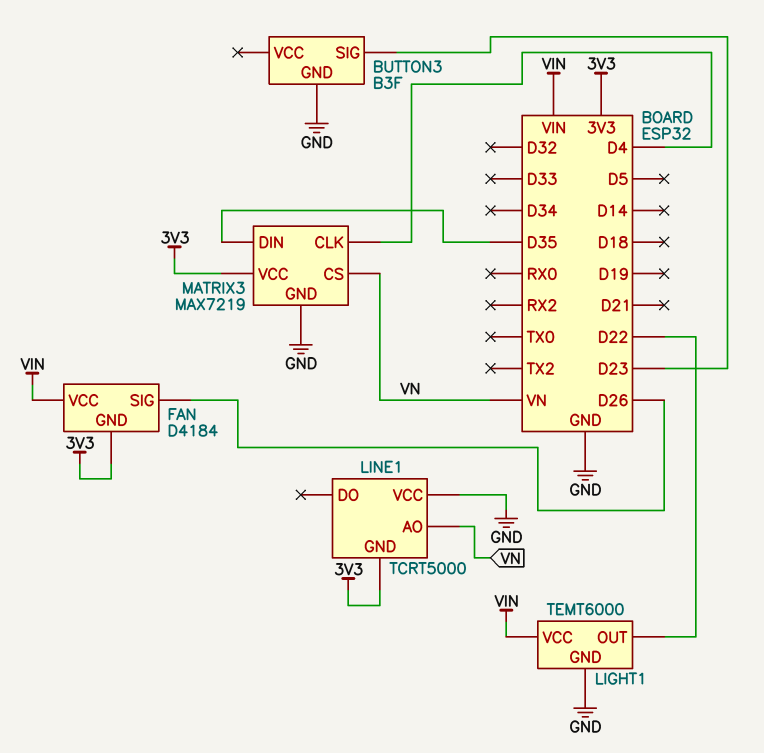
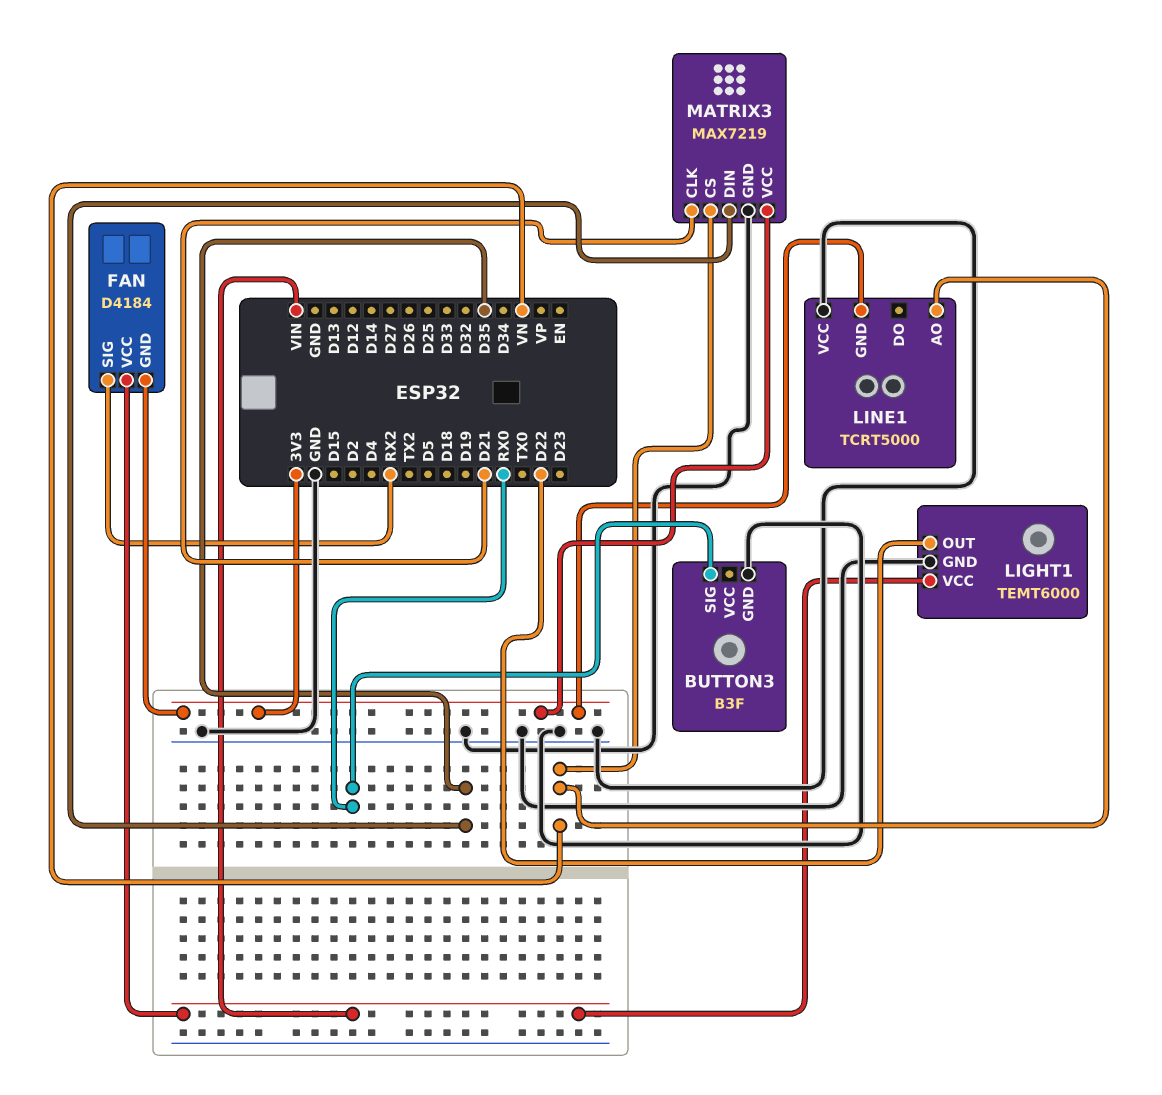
BUTTON3 pin SIG: D23 -> RX0
FAN pin SIG: D26 -> RX2
MATRIX3 pin CLK: D4 -> D21

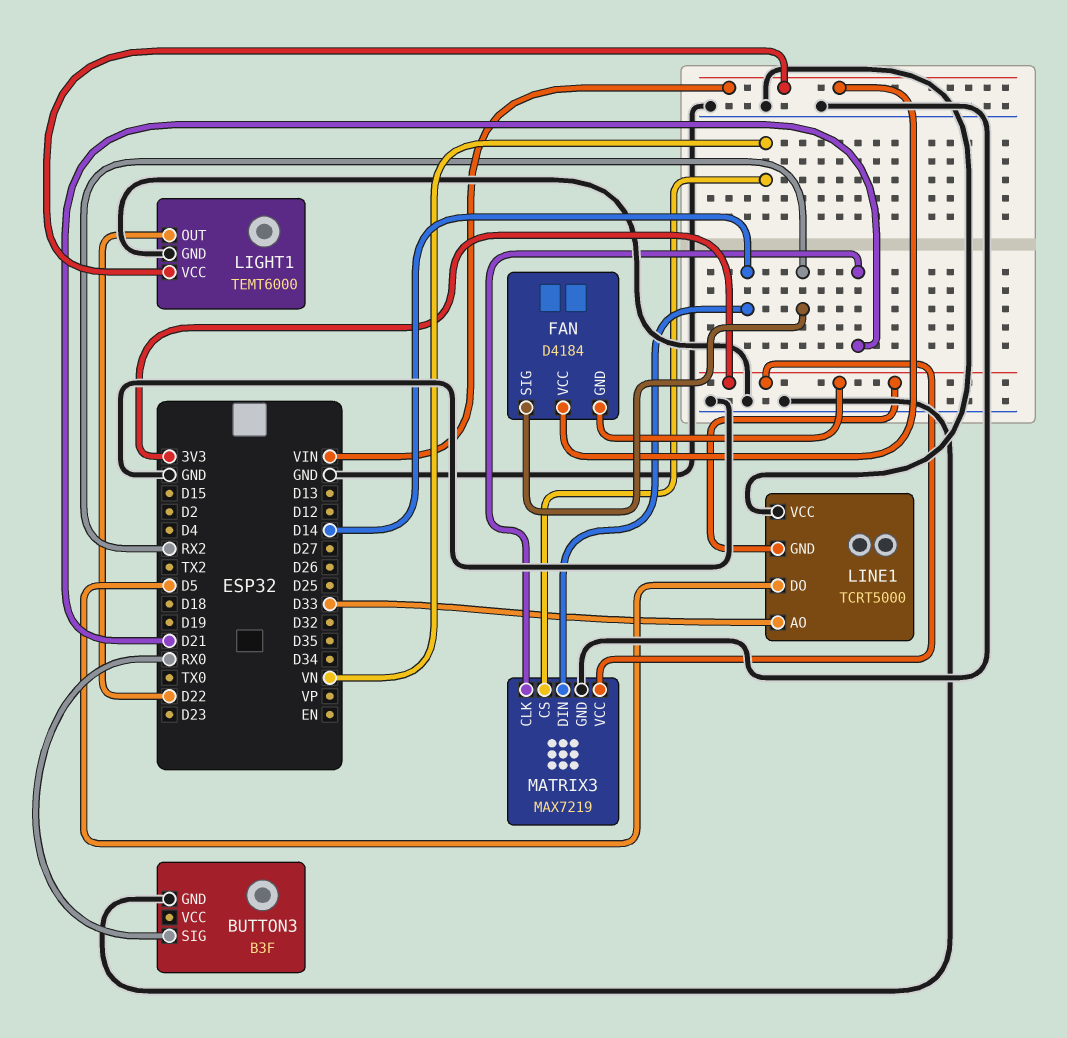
LINE1 pin AO: VN -> D33
LINE1 pin DO: none -> D5
MATRIX3 pin DIN: D35 -> D14

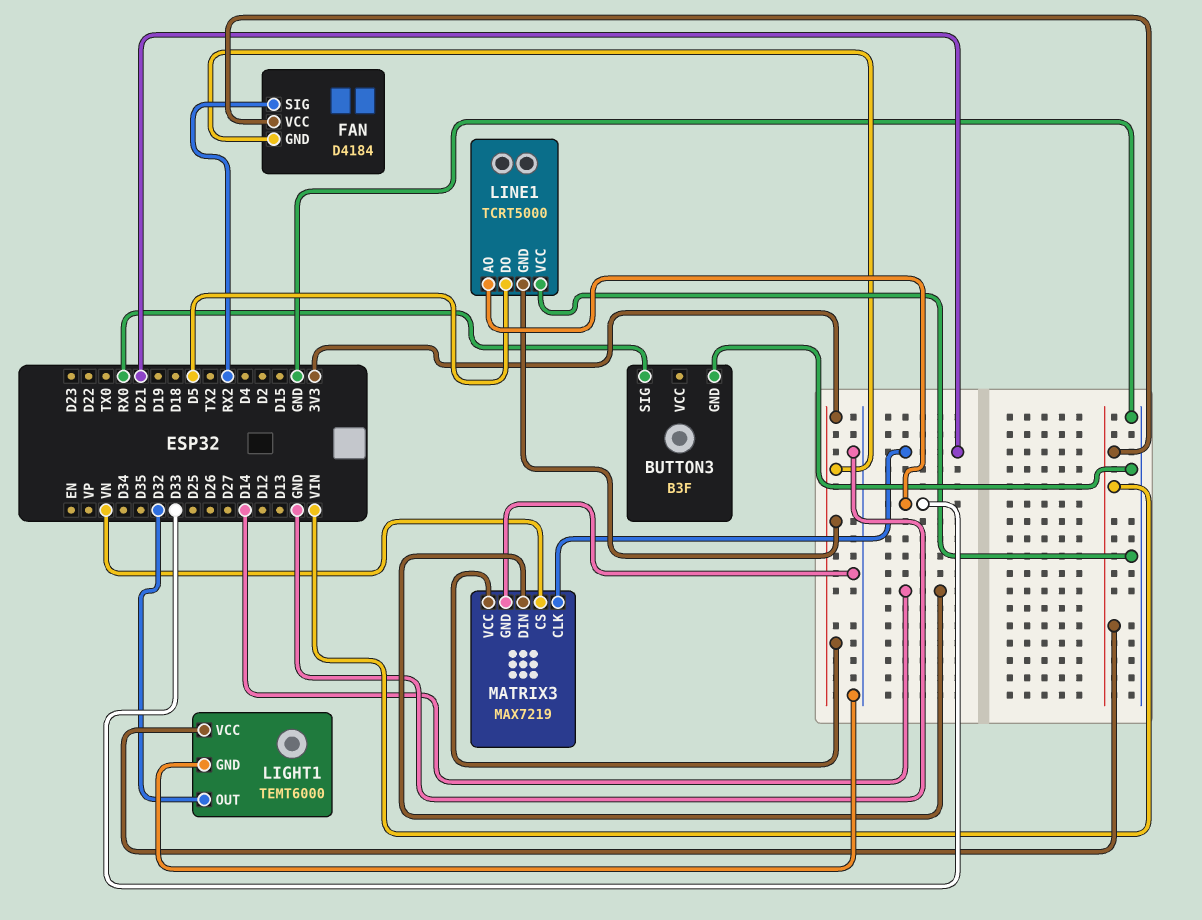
LIGHT1 pin OUT: D22 -> D32

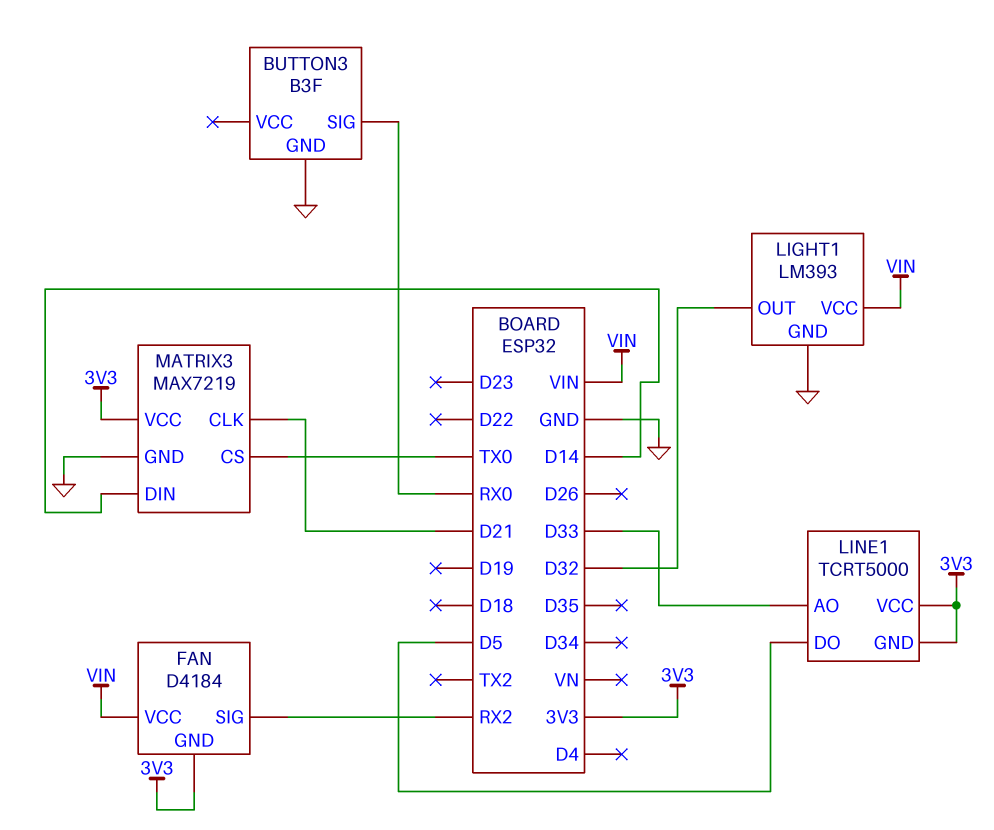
LIGHT1: TEMT6000 -> LM393
LINE1 pin VCC: GND -> 3V3
MATRIX3 pin CS: VN -> TX0

